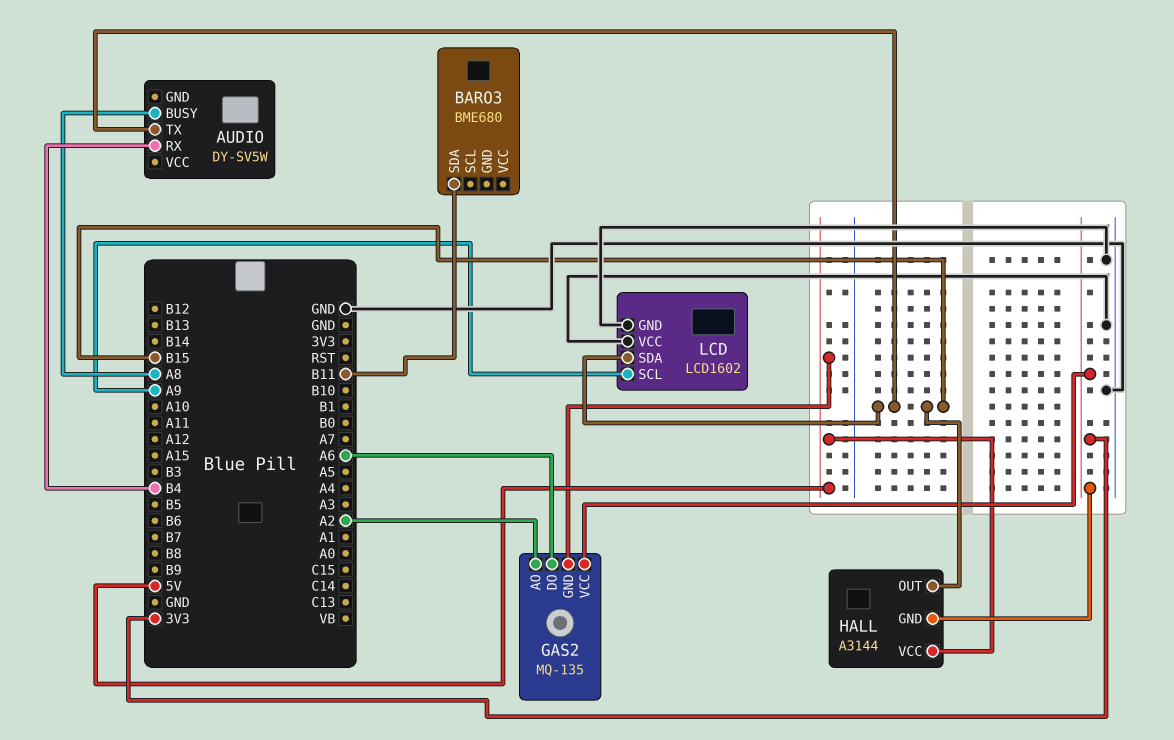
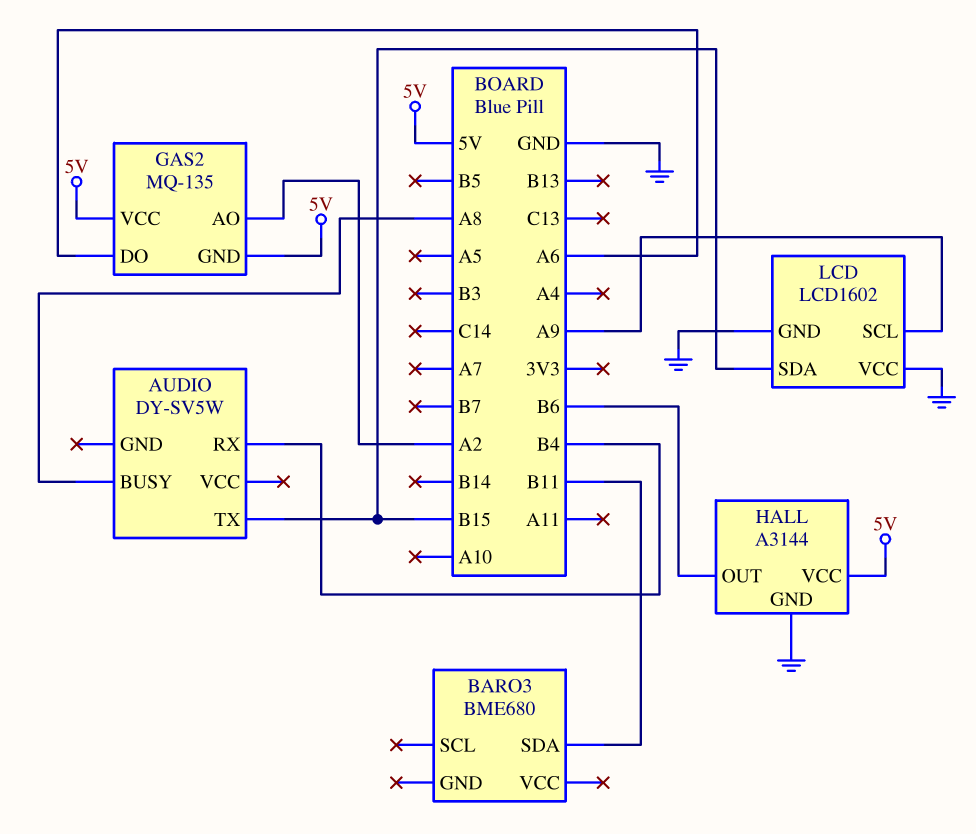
GAS2 pin VCC: 3V3 -> 5V
HALL pin GND: 3V3 -> GND
HALL pin OUT: B15 -> B6

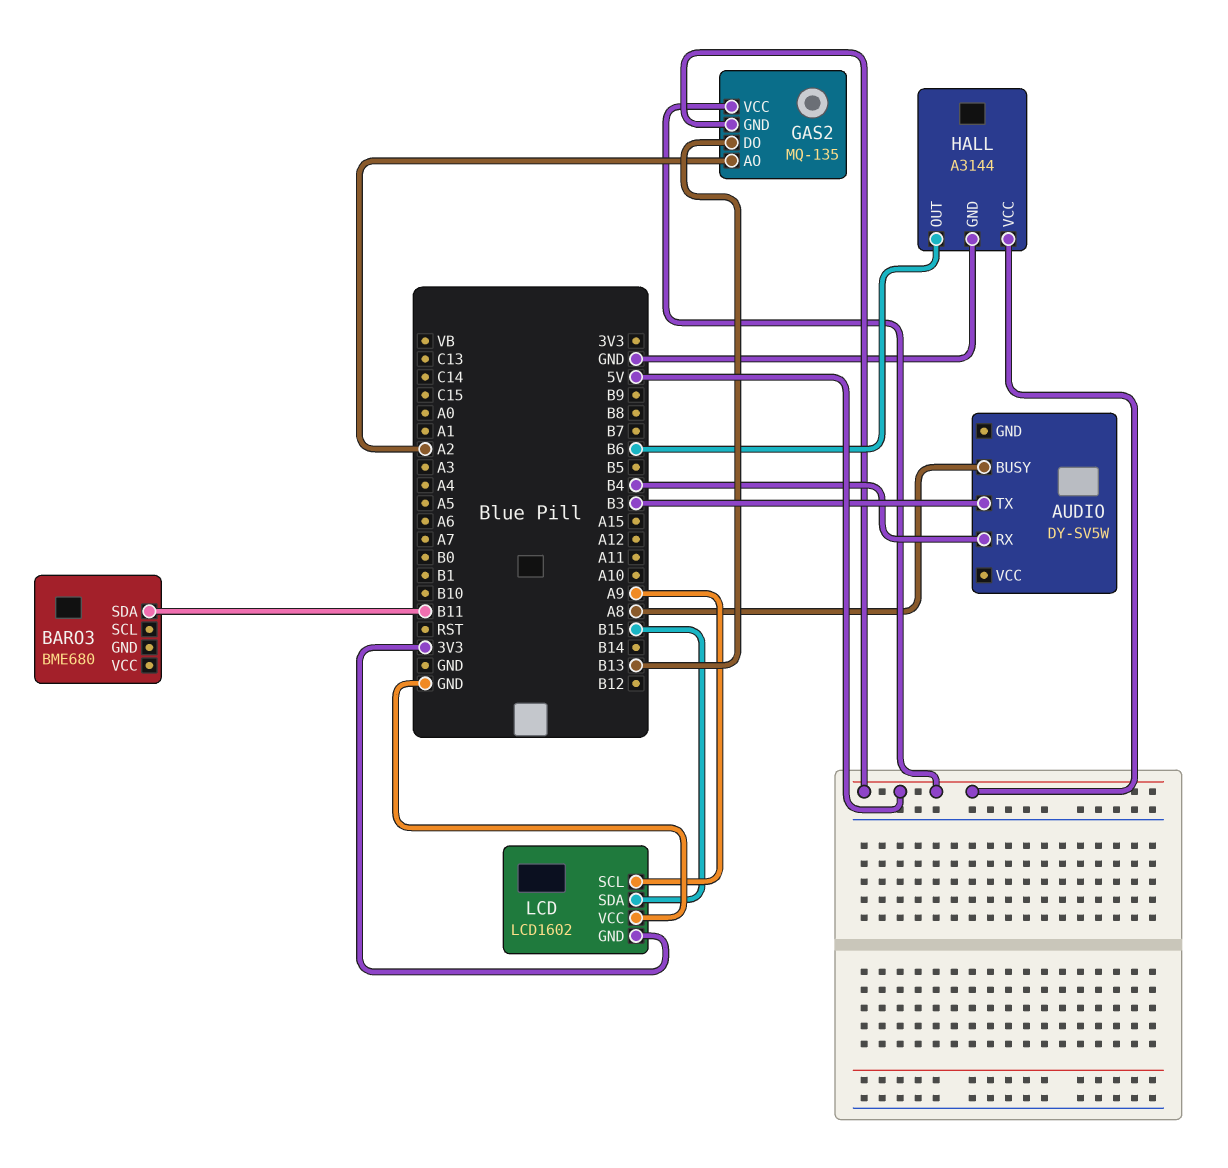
AUDIO pin TX: B15 -> B3
GAS2 pin DO: A6 -> B13
LCD pin GND: GND -> 3V3

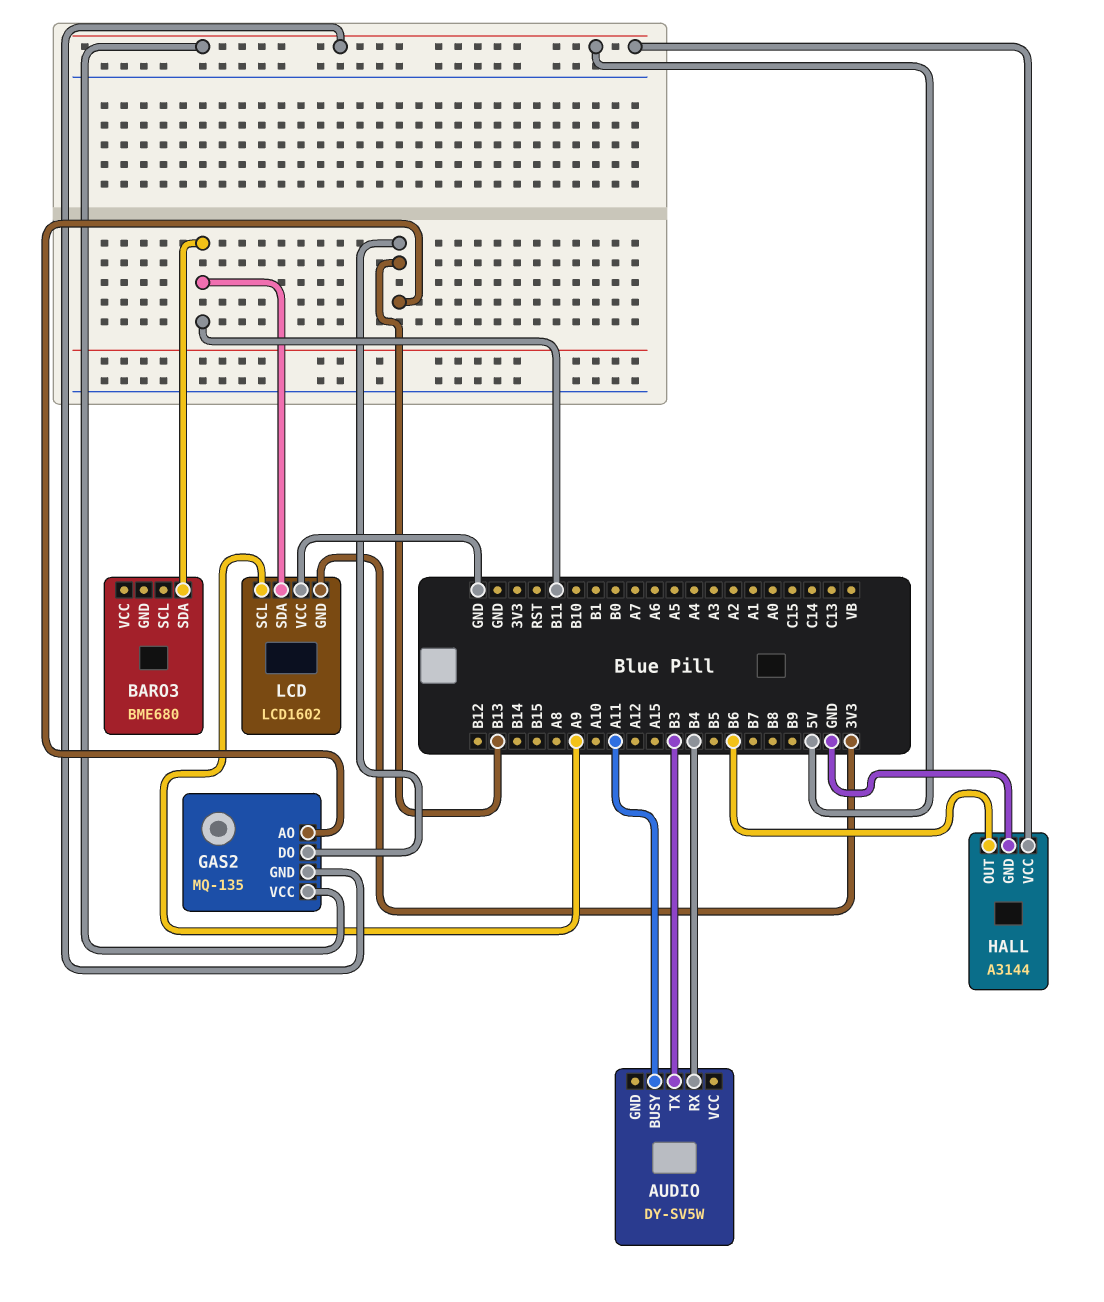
AUDIO pin BUSY: A8 -> A11
GAS2 pin AO: A2 -> B13
LCD pin SDA: B15 -> B11

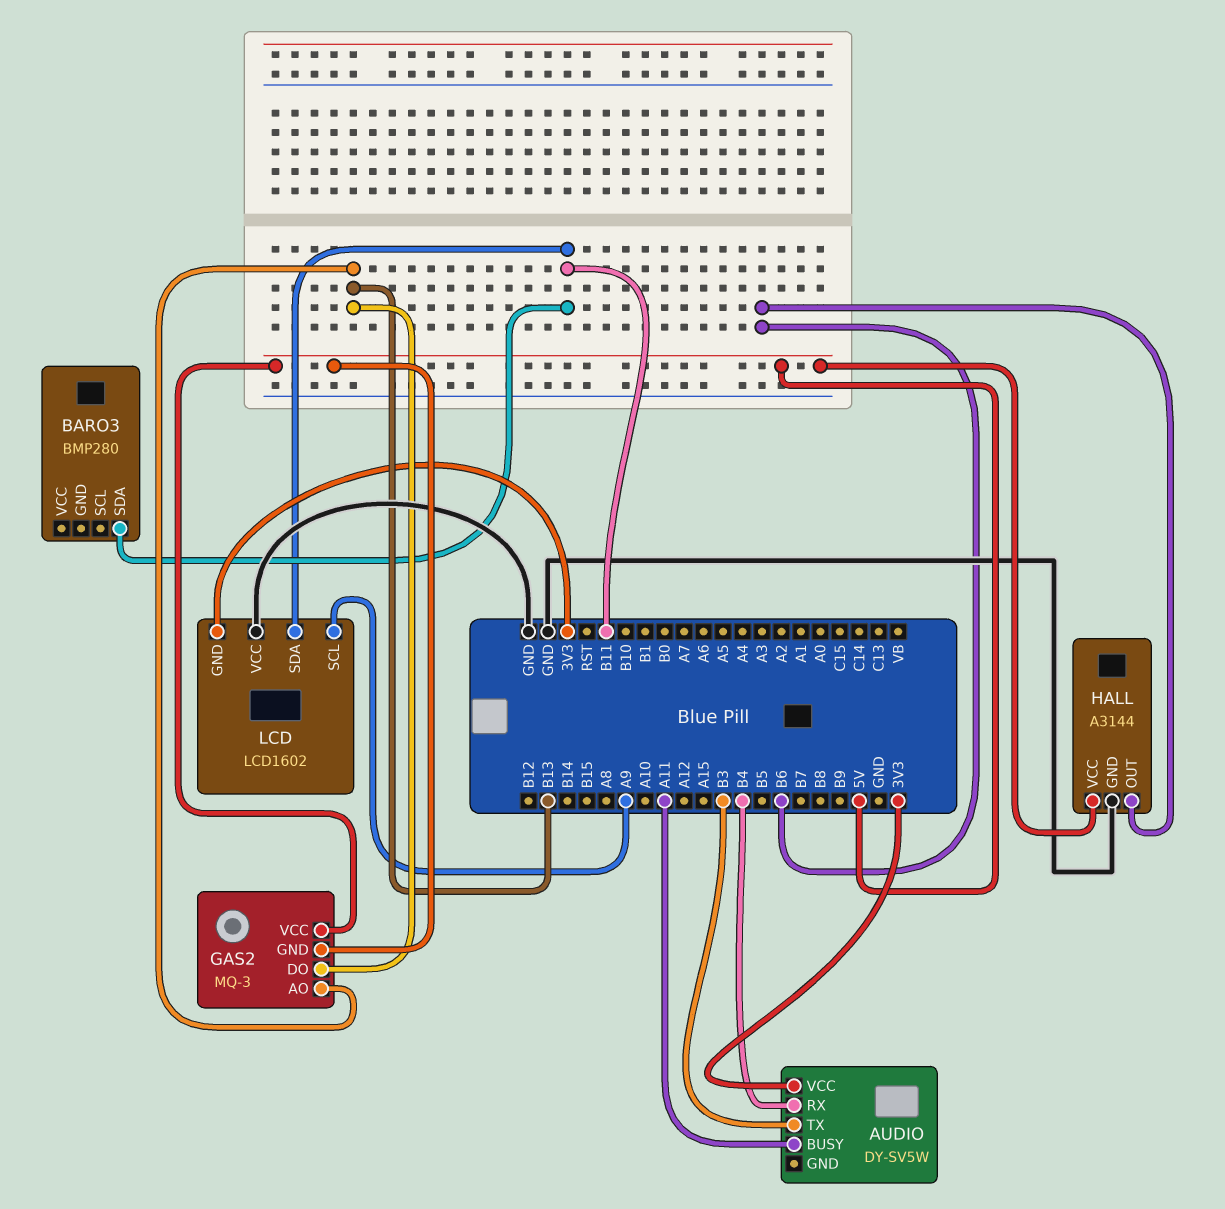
AUDIO pin VCC: none -> 3V3
BARO3: BME680 -> BMP280
GAS2: MQ-135 -> MQ-3

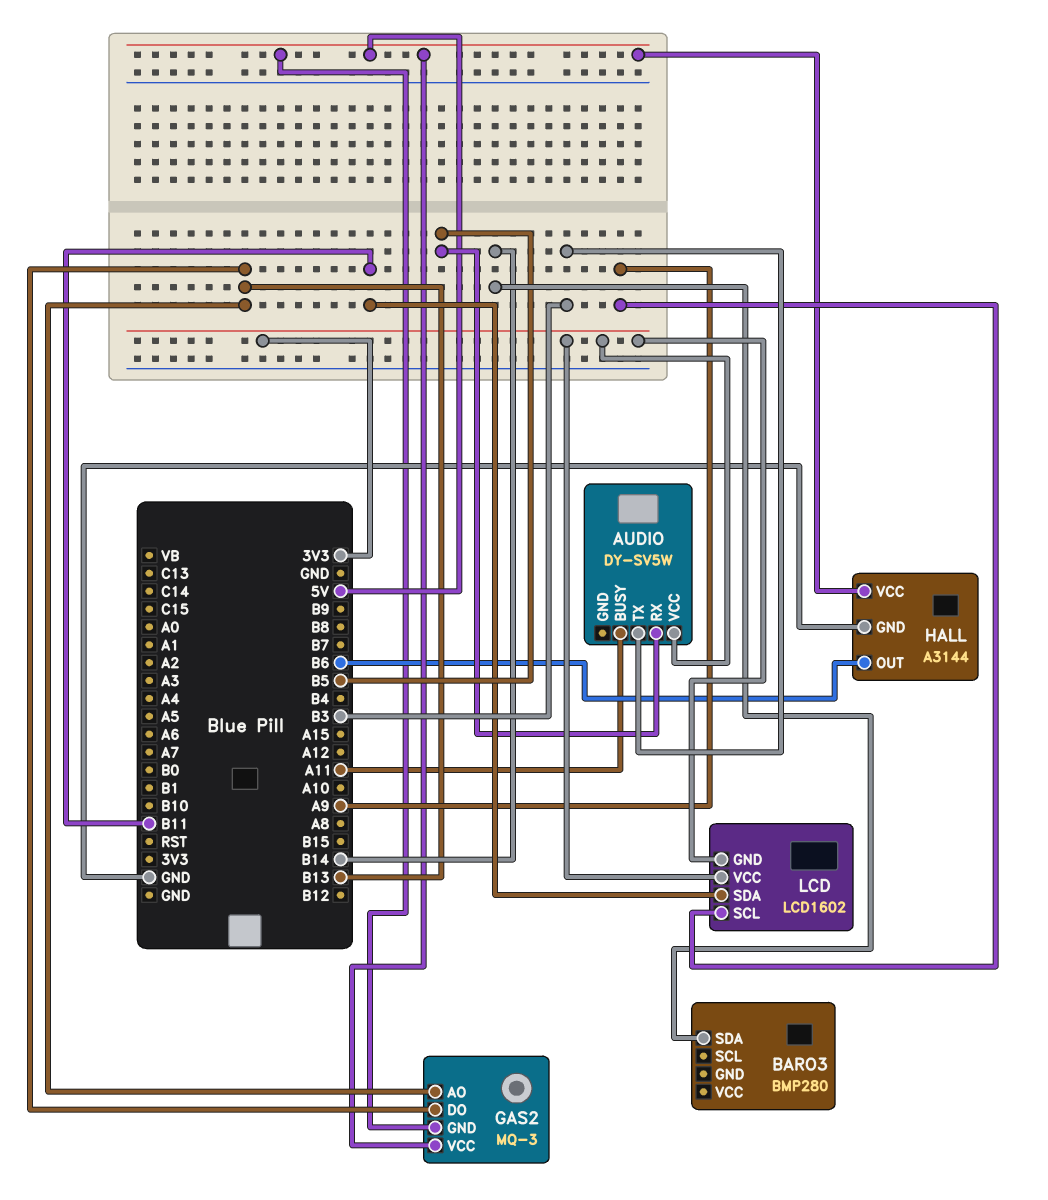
AUDIO pin RX: B4 -> B5
BARO3 pin SDA: B11 -> B14
LCD pin VCC: GND -> 3V3

